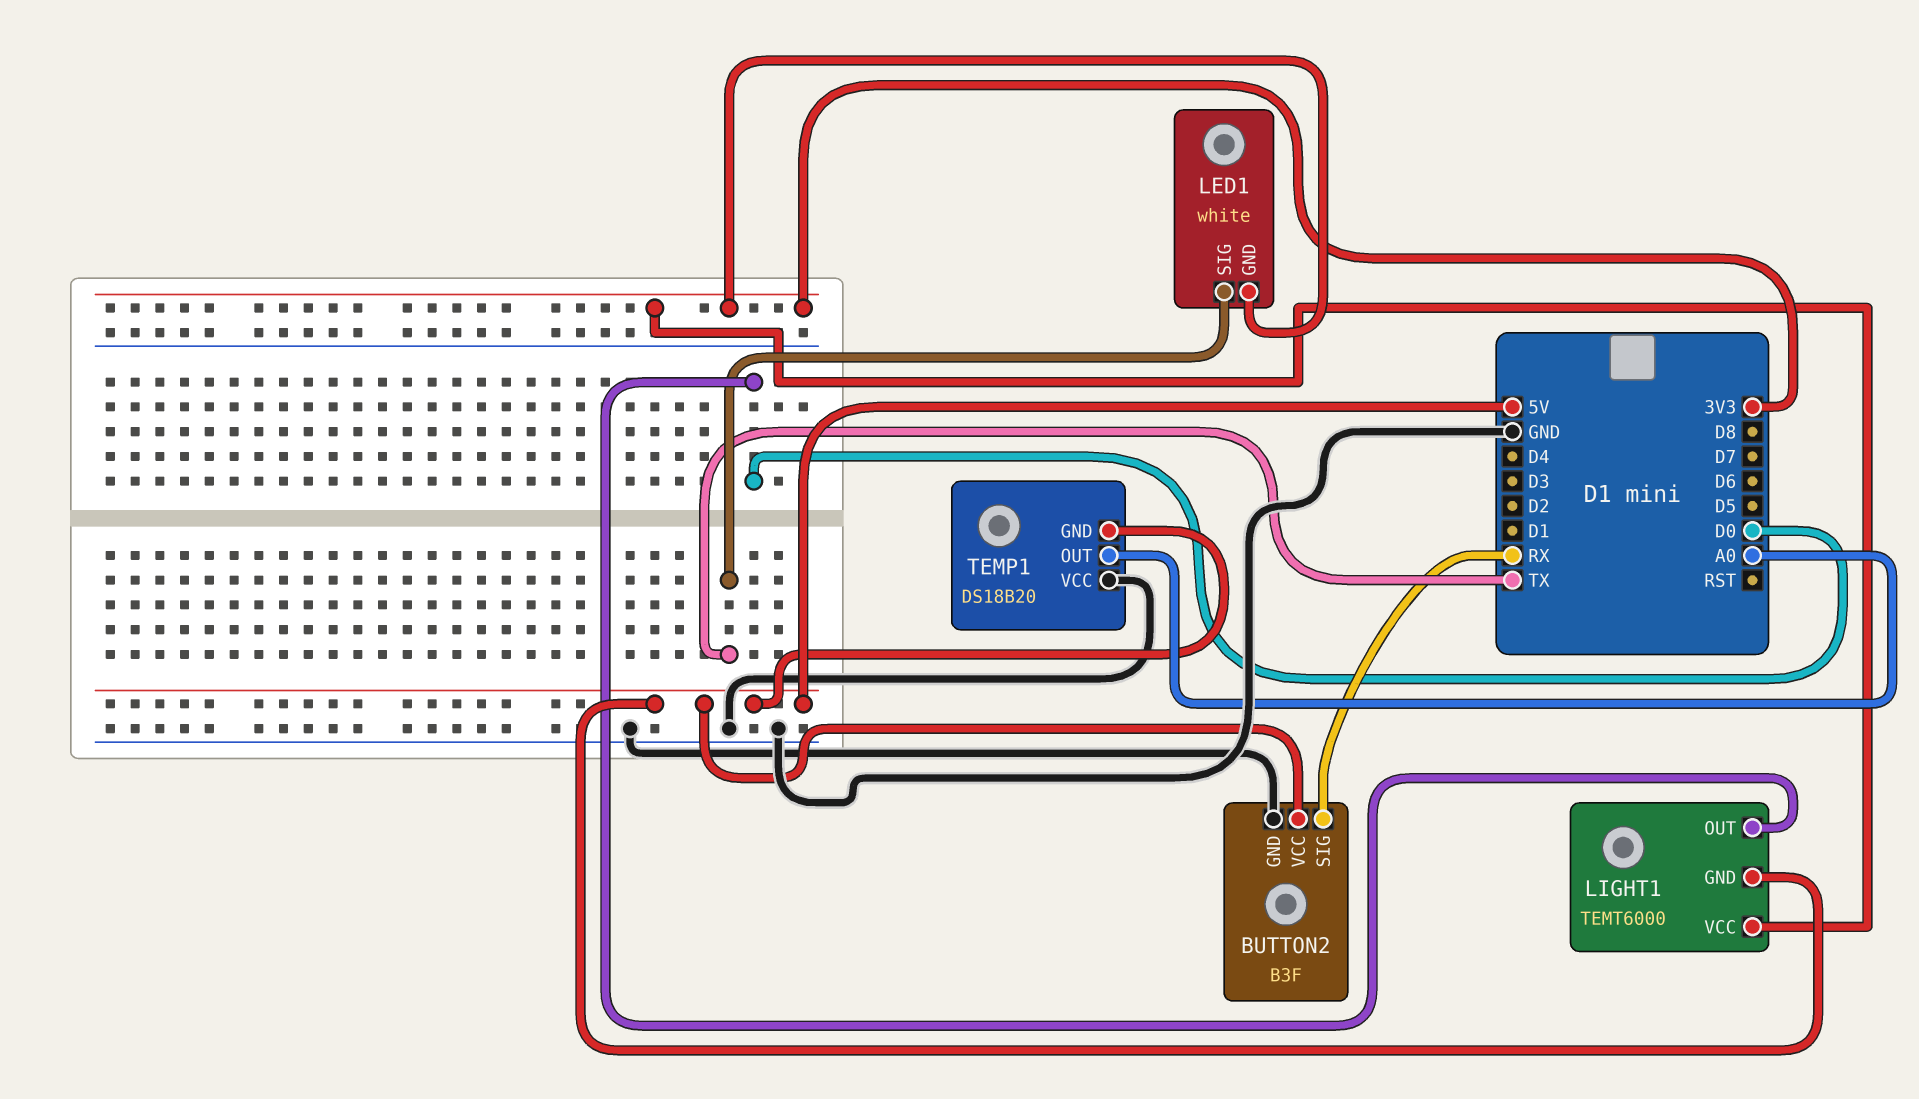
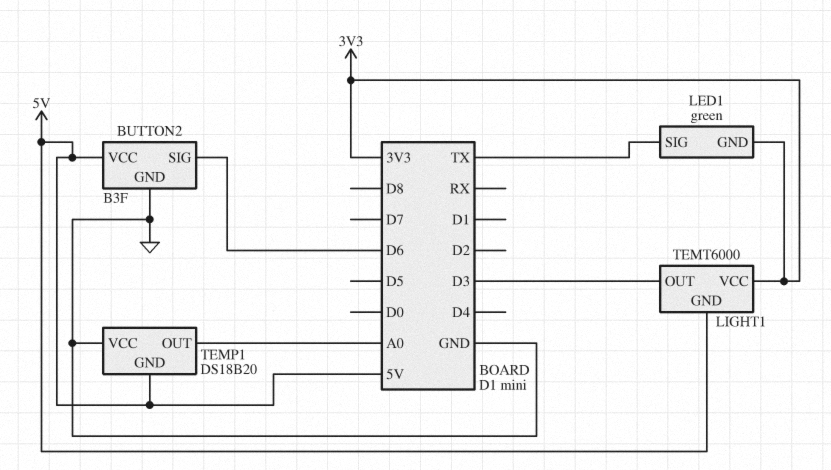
BUTTON2 pin SIG: RX -> D6
LED1: white -> green
LIGHT1 pin OUT: D0 -> D3

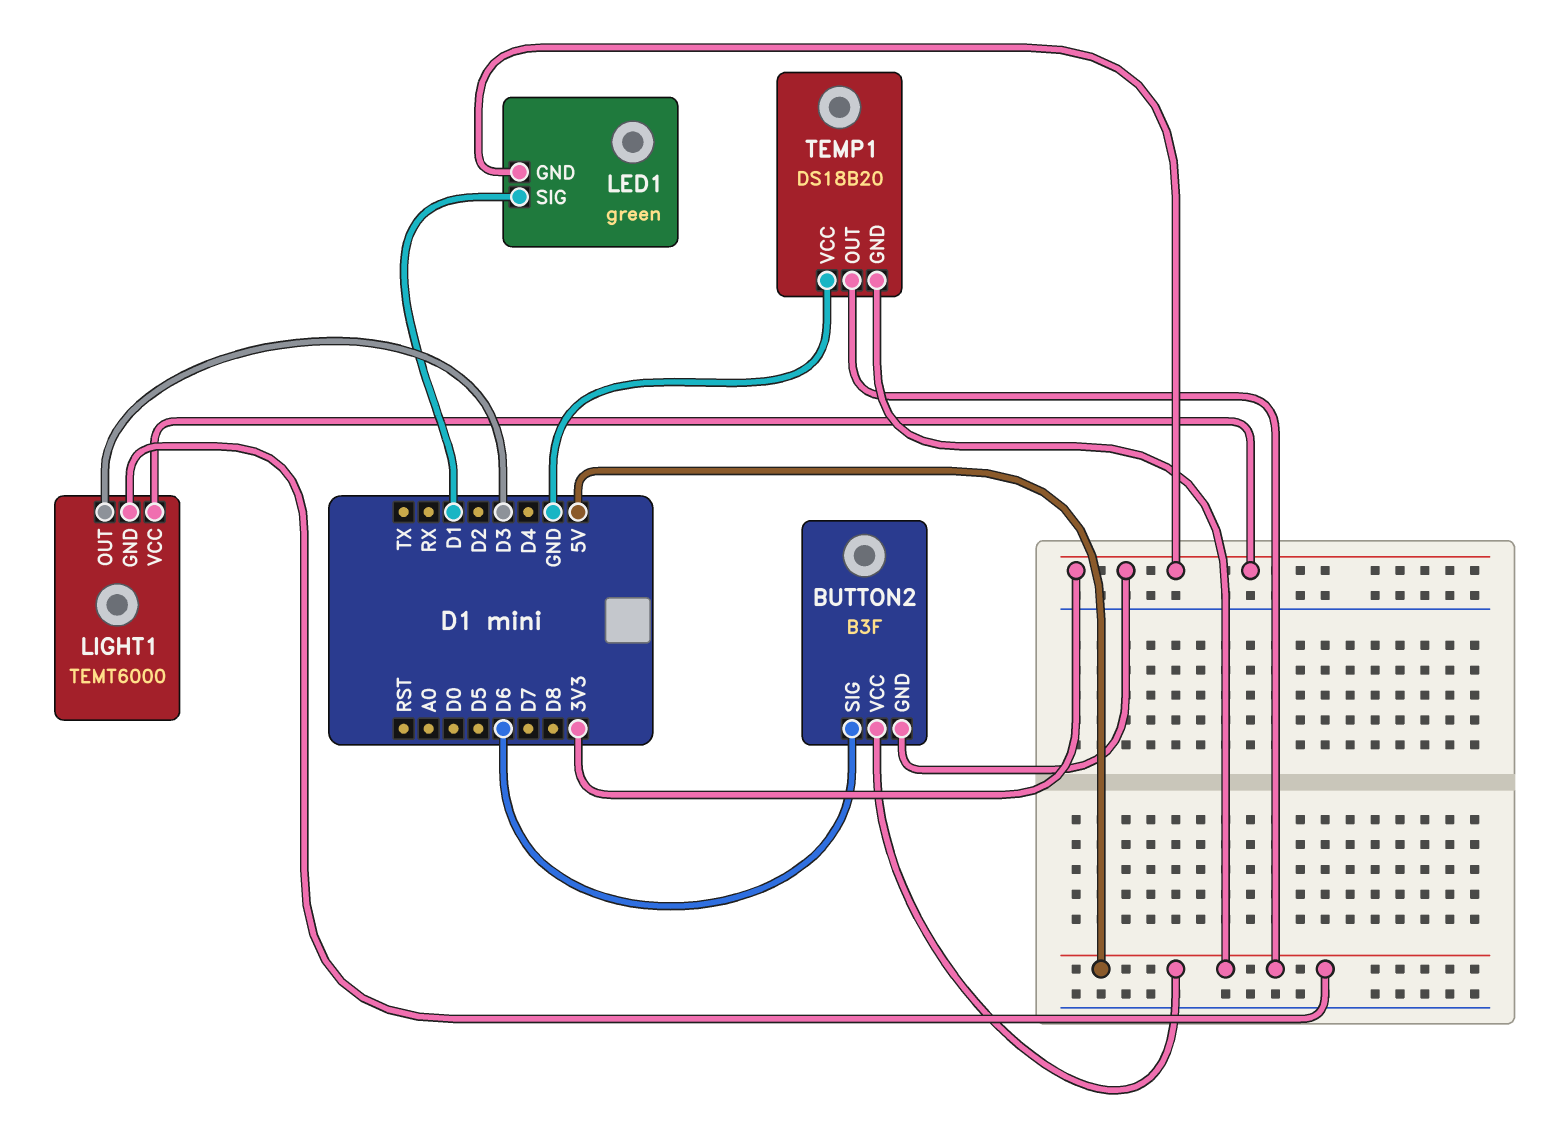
BUTTON2 pin GND: GND -> 3V3
LED1 pin SIG: TX -> D1
TEMP1 pin OUT: A0 -> 5V

